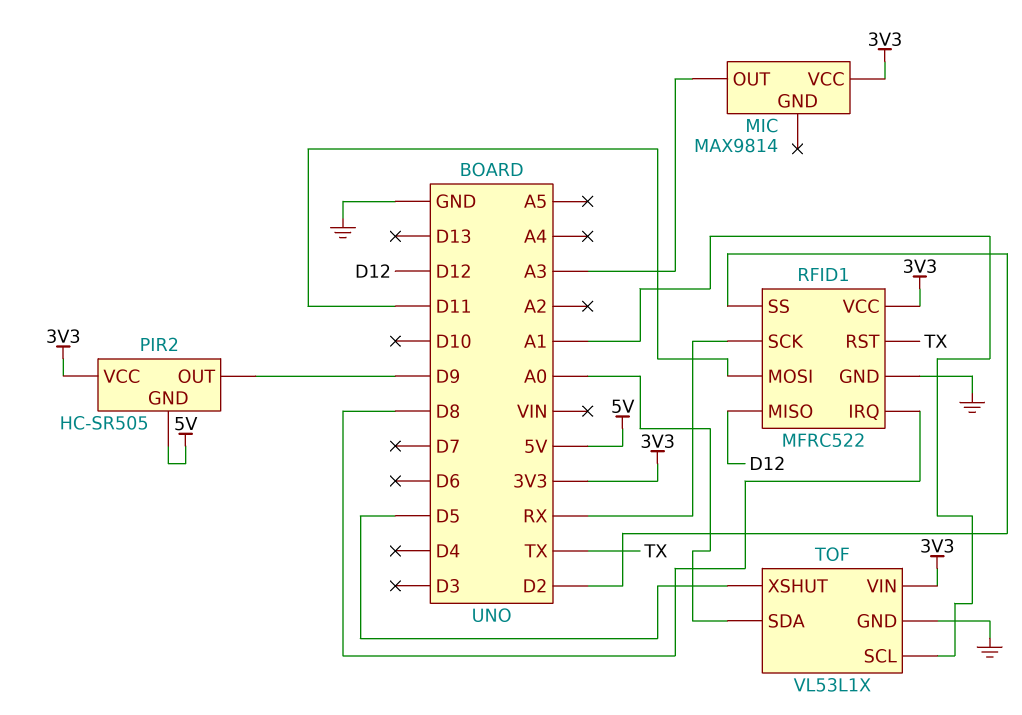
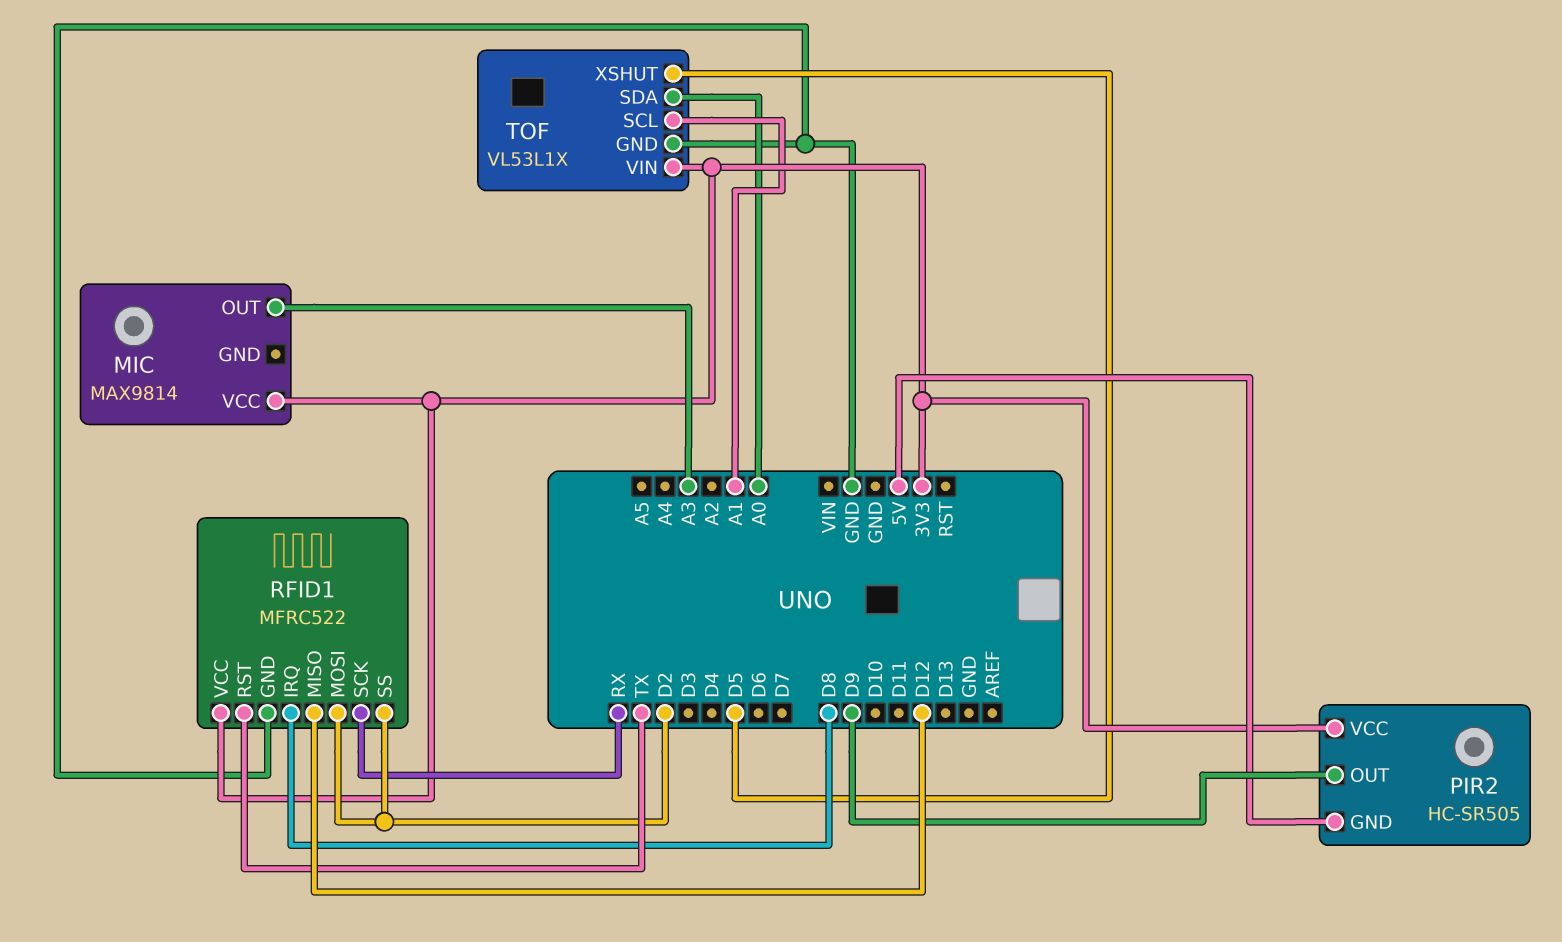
RFID1 pin MOSI: D11 -> D2

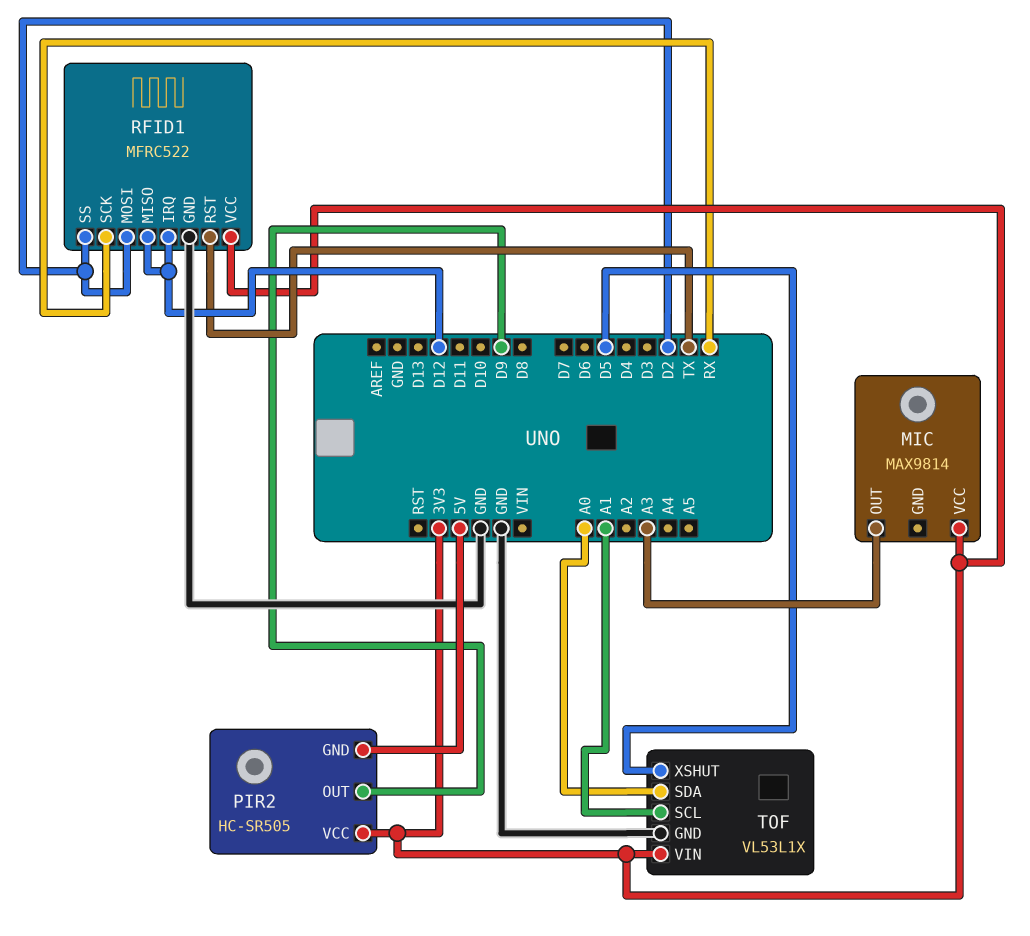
RFID1 pin IRQ: D8 -> D12

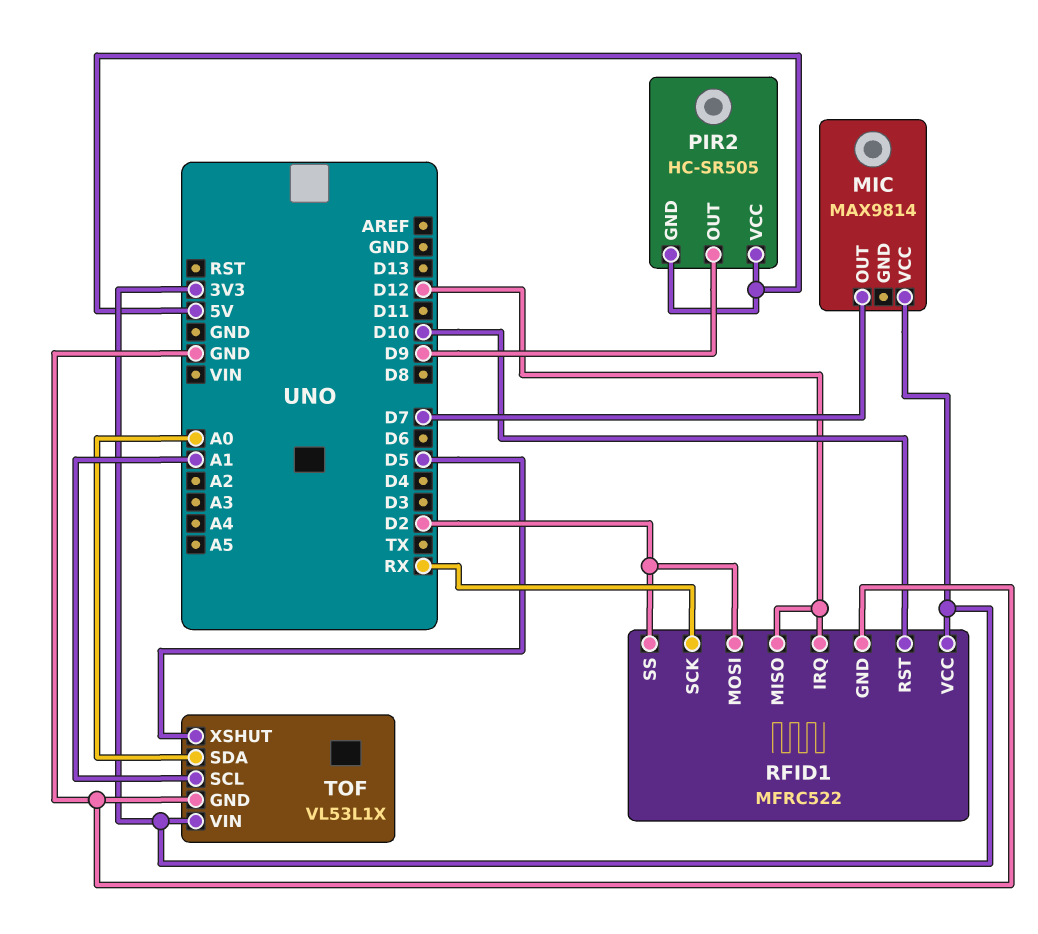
MIC pin OUT: A3 -> D7
PIR2 pin VCC: 3V3 -> 5V
RFID1 pin RST: TX -> D10

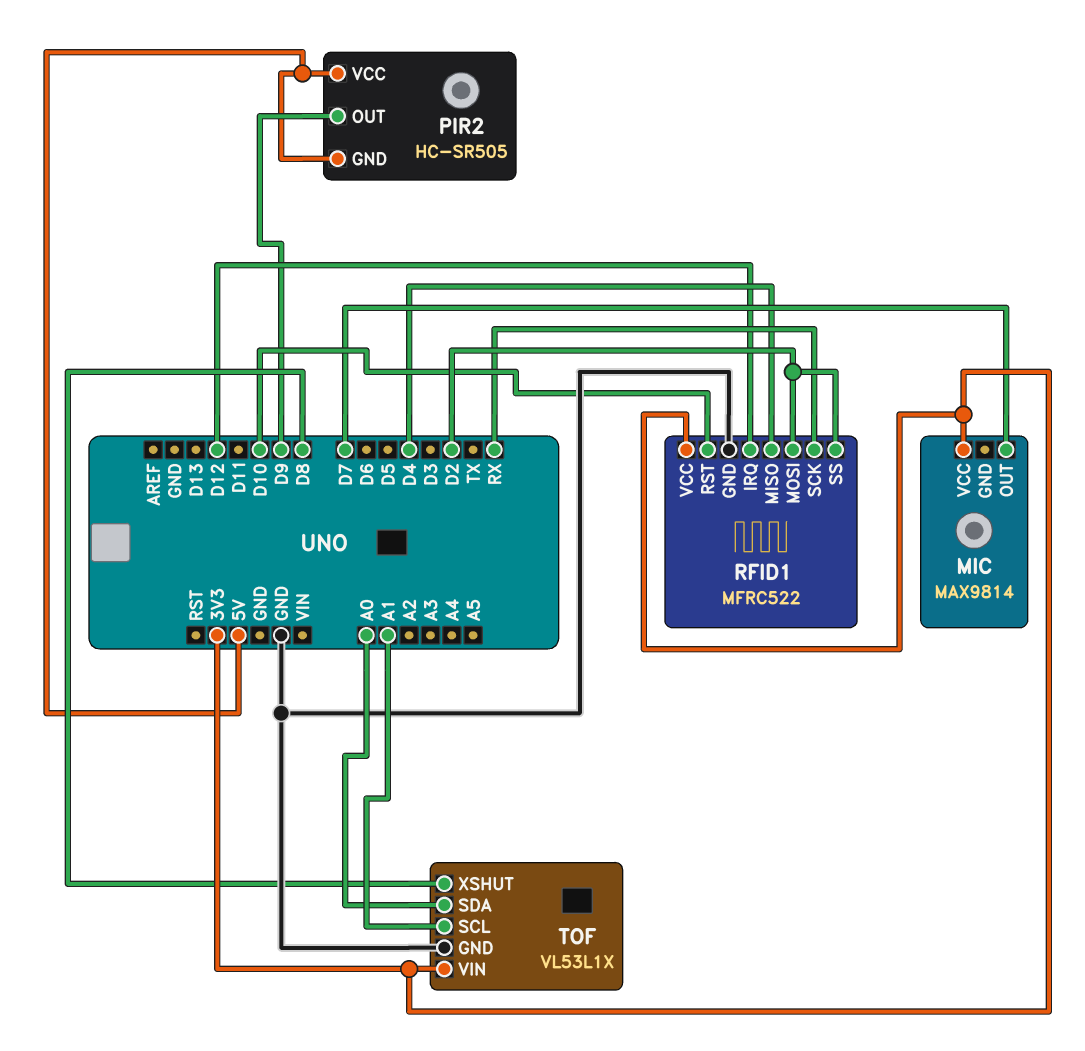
RFID1 pin MISO: D12 -> D4
TOF pin XSHUT: D5 -> D8

